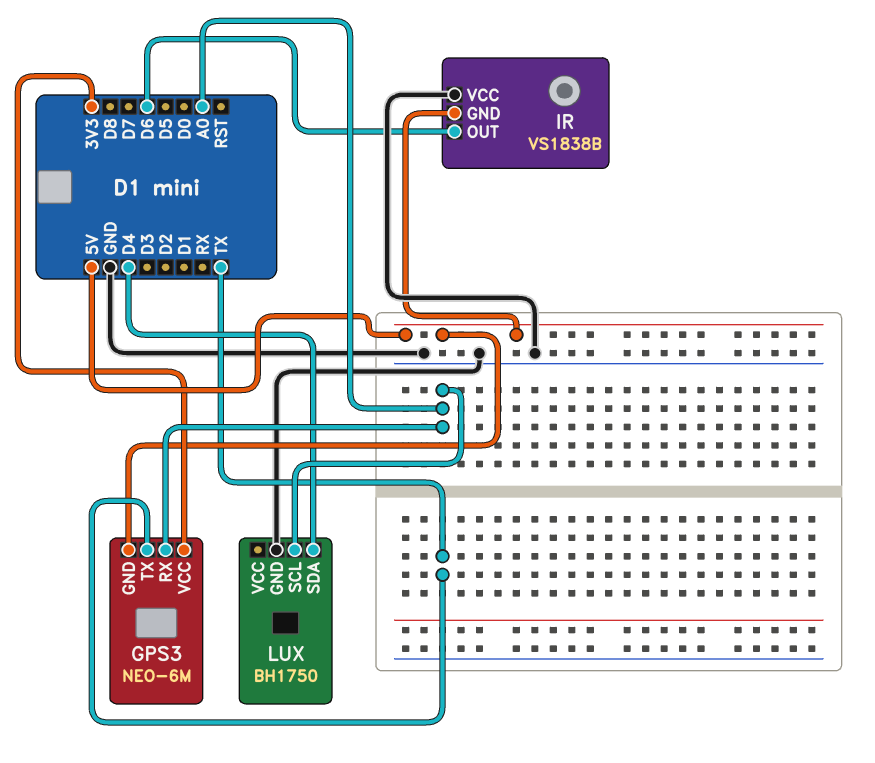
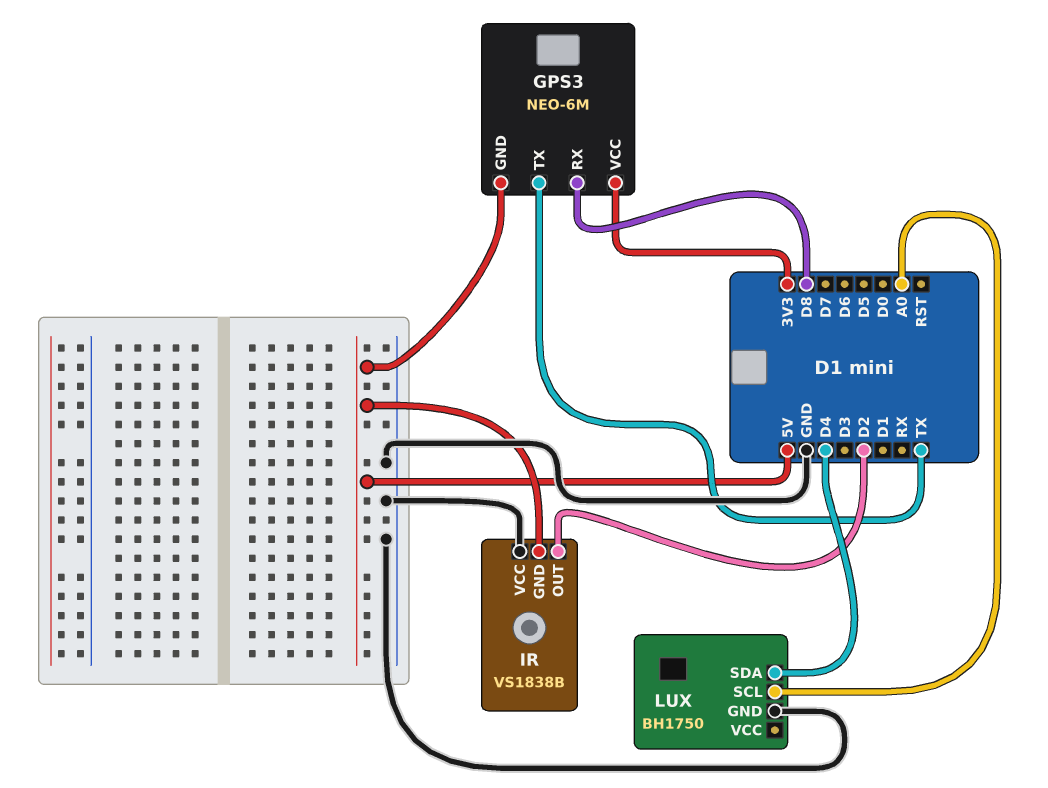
GPS3 pin RX: A0 -> D8
IR pin OUT: D6 -> D2

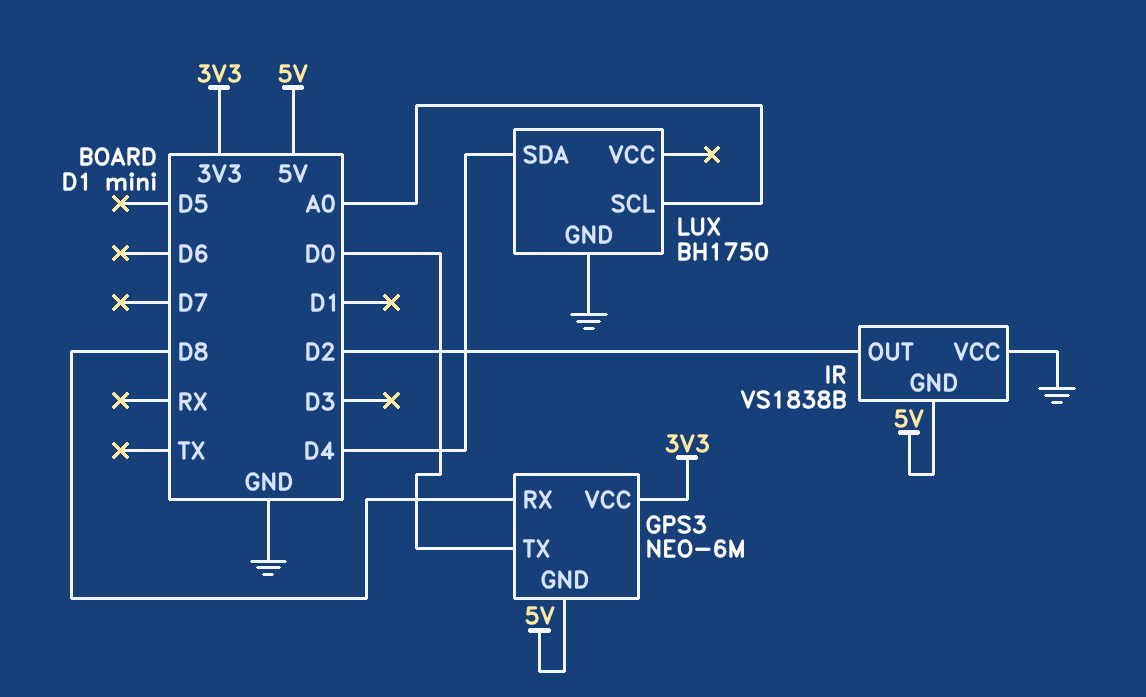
GPS3 pin TX: TX -> D0

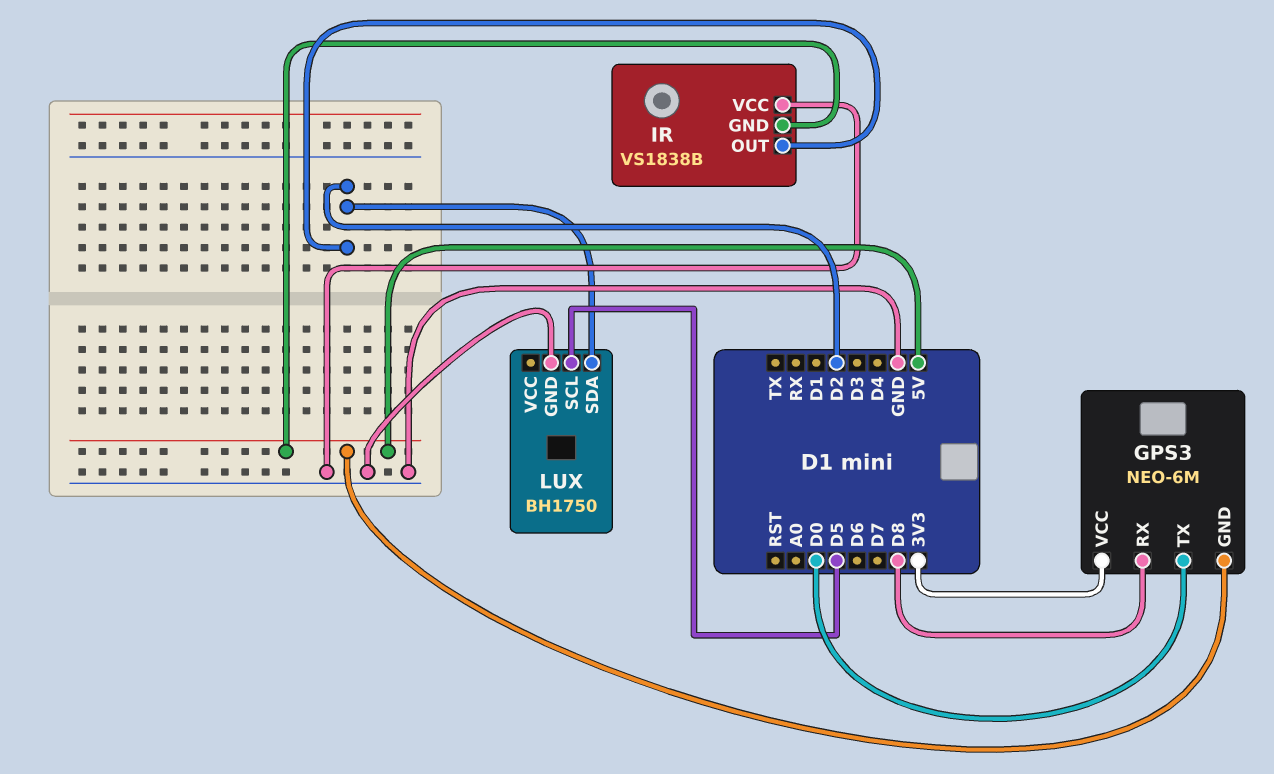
LUX pin SCL: A0 -> D5
LUX pin SDA: D4 -> D2

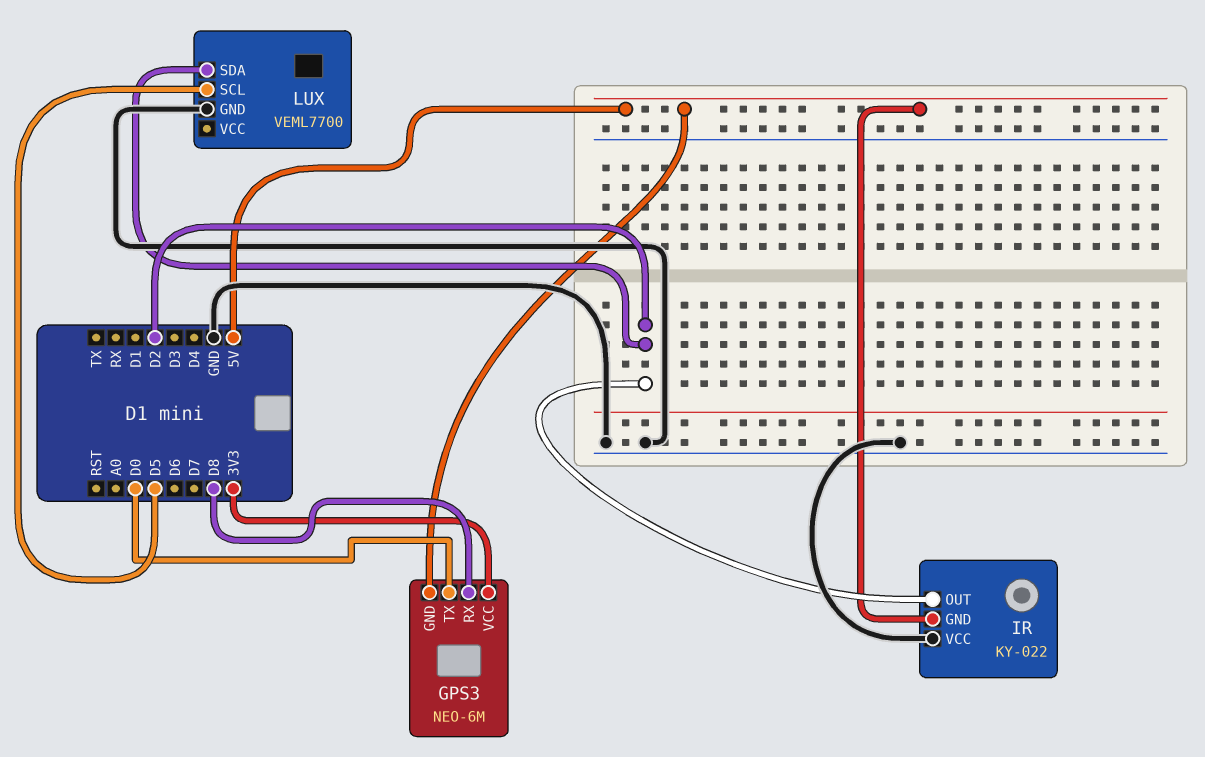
IR: VS1838B -> KY-022
LUX: BH1750 -> VEML7700

